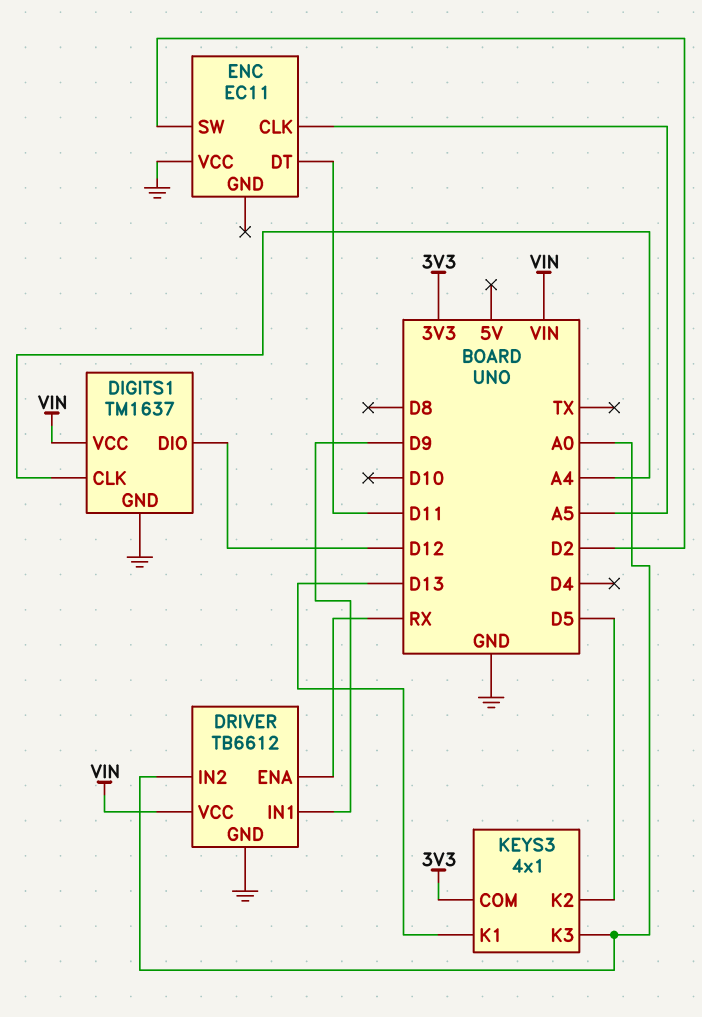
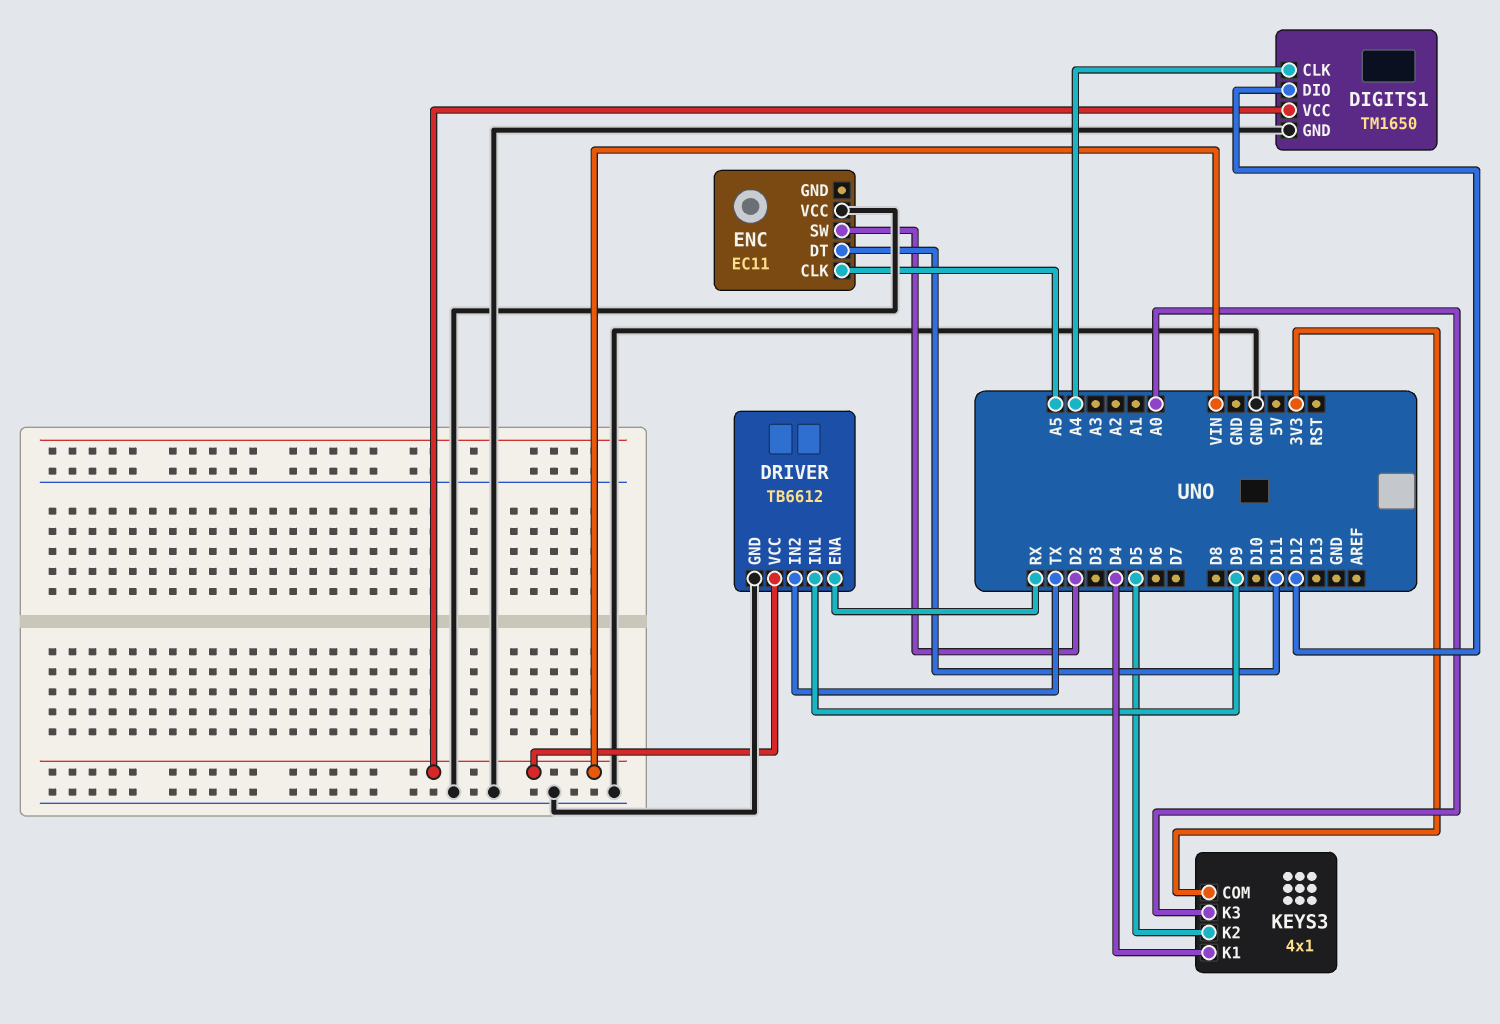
DIGITS1: TM1637 -> TM1650
DRIVER pin IN2: A0 -> TX
KEYS3 pin K1: D13 -> D4

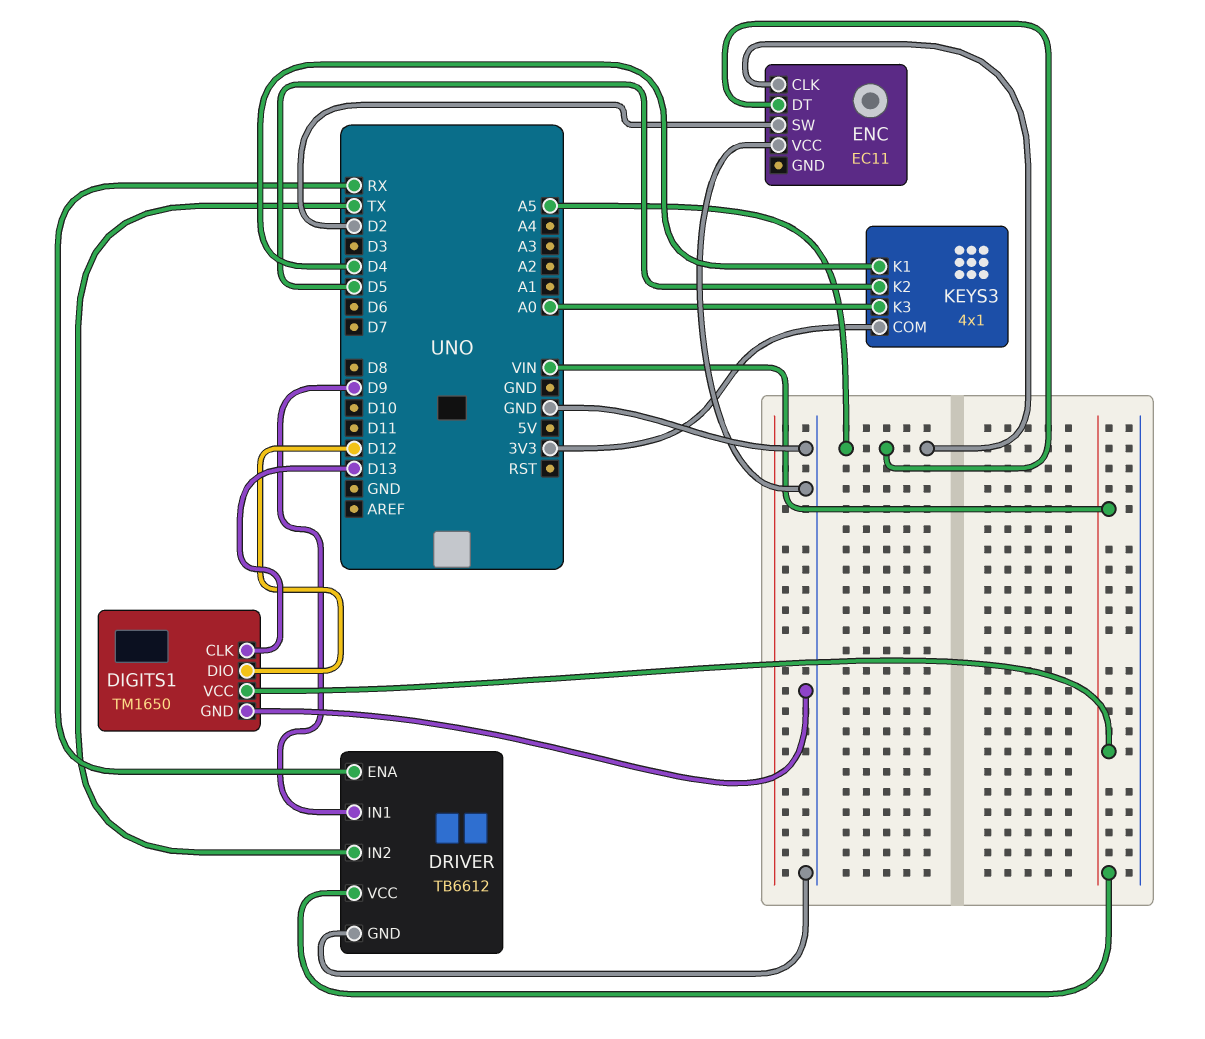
DIGITS1 pin CLK: A4 -> D13
ENC pin DT: D11 -> A5

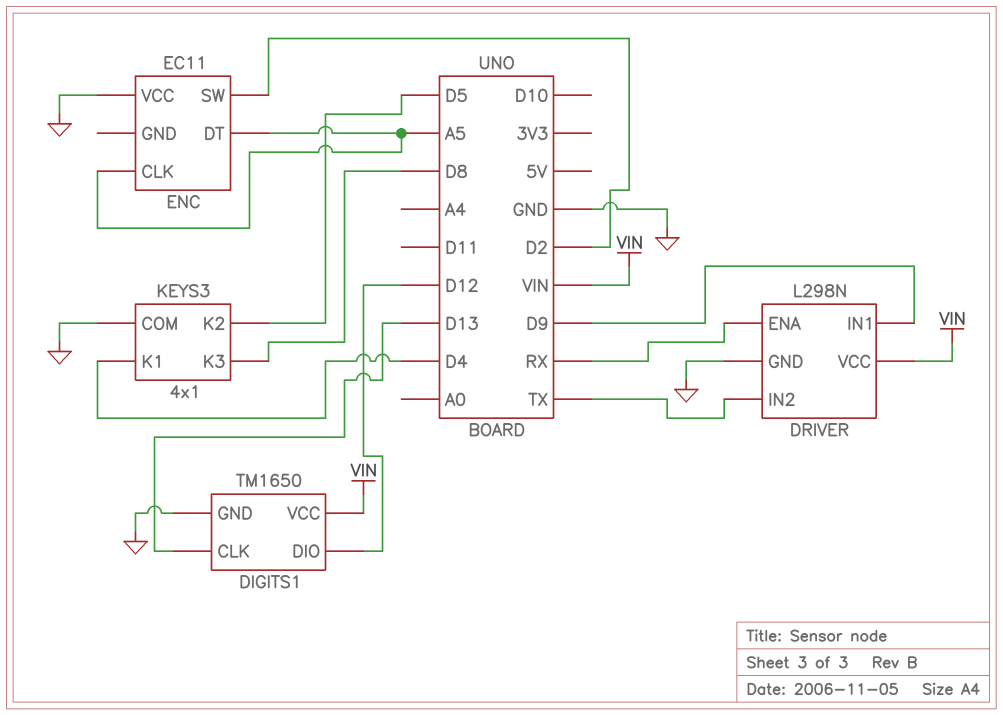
DRIVER: TB6612 -> L298N
KEYS3 pin COM: 3V3 -> GND
KEYS3 pin K3: A0 -> D8

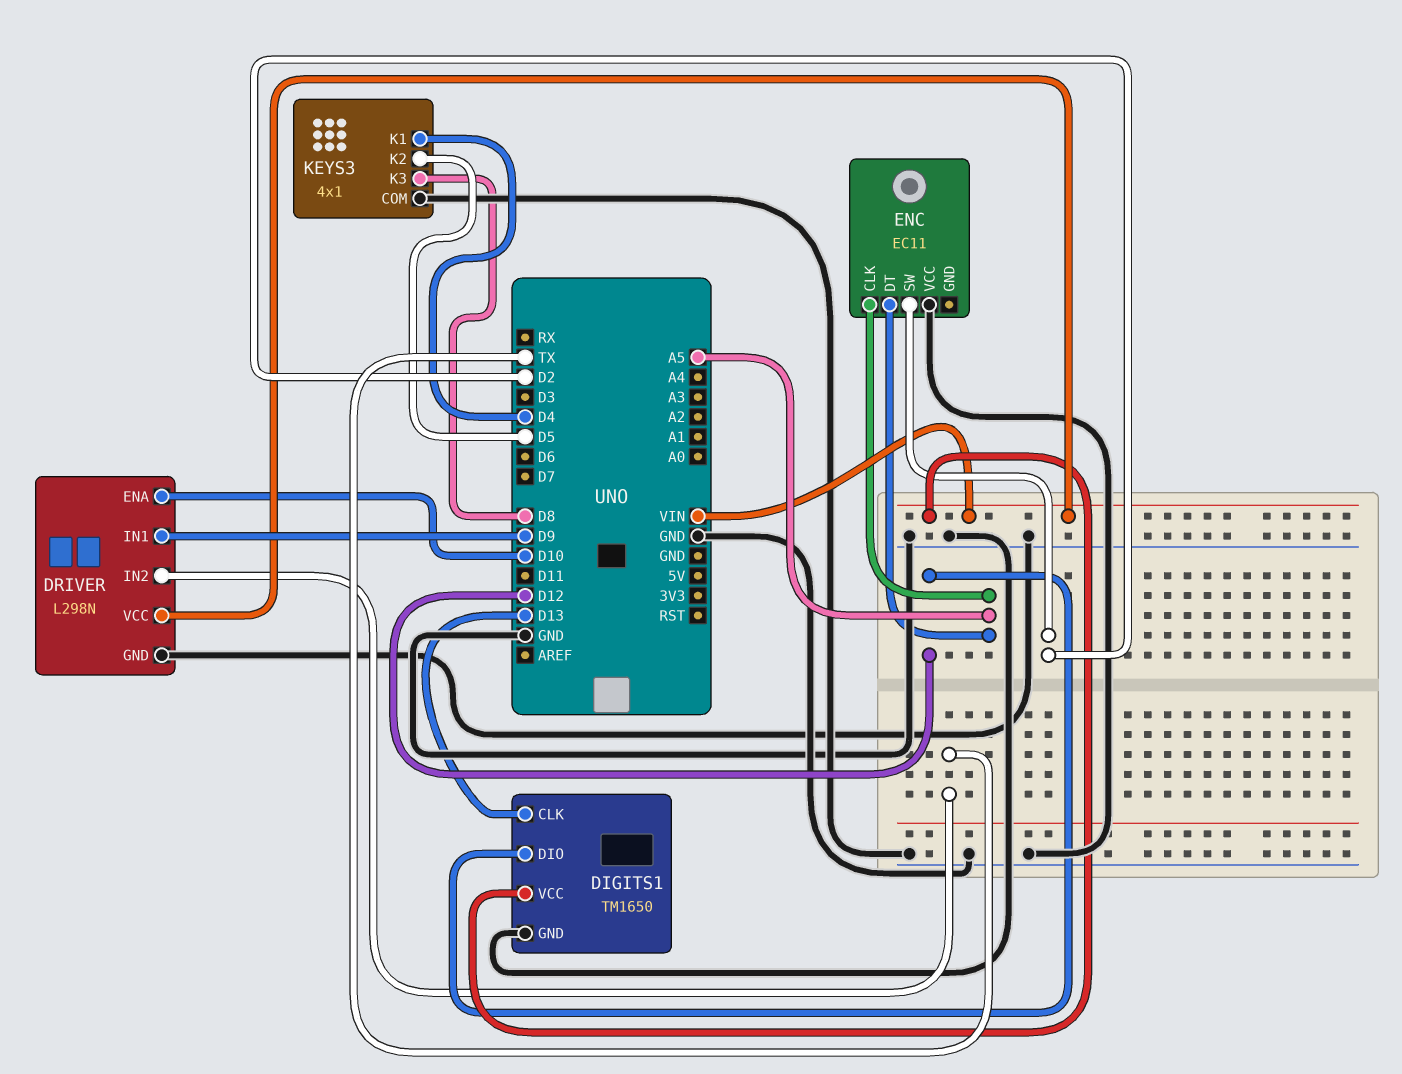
DRIVER pin ENA: RX -> D10

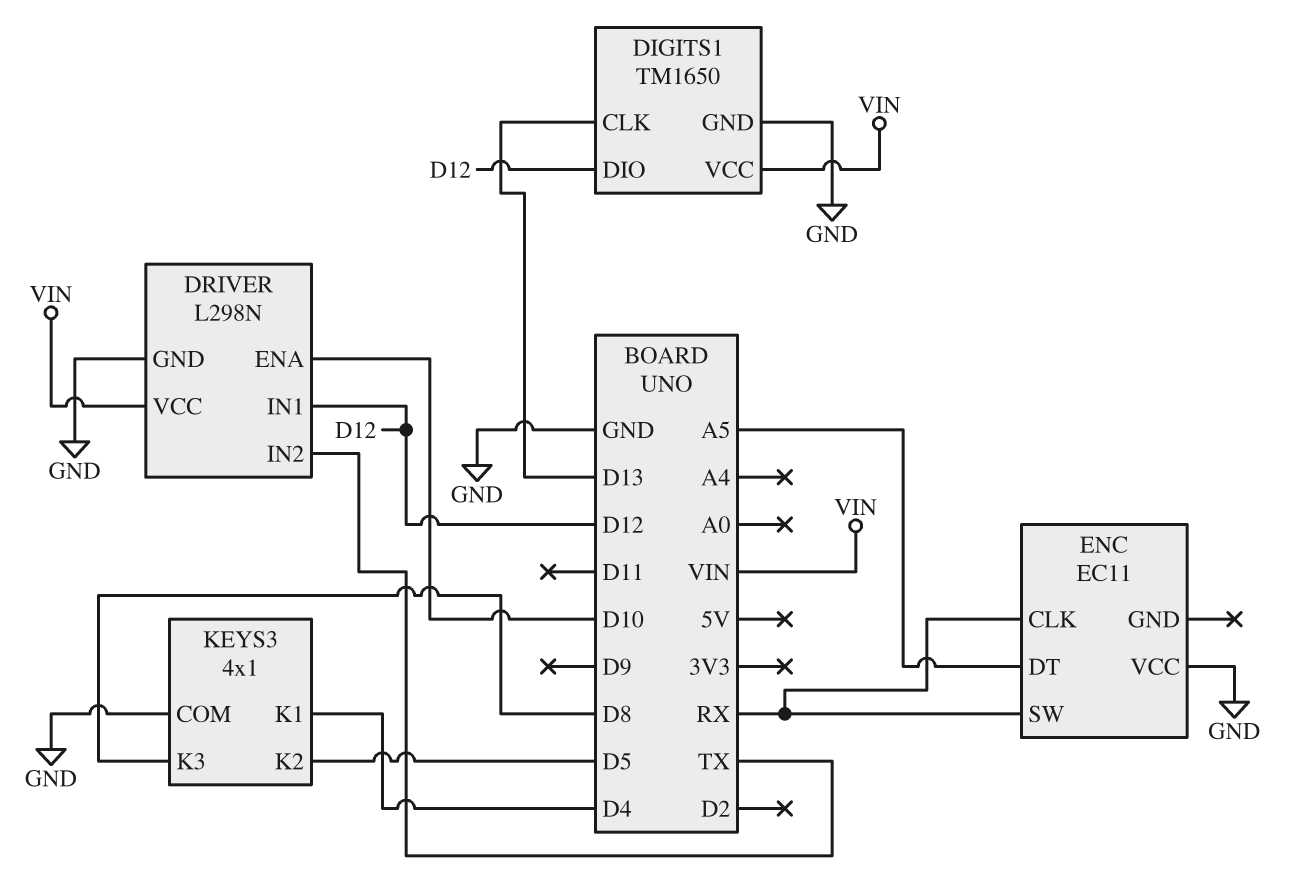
DRIVER pin IN1: D9 -> D12
ENC pin CLK: A5 -> RX
ENC pin SW: D2 -> RX

